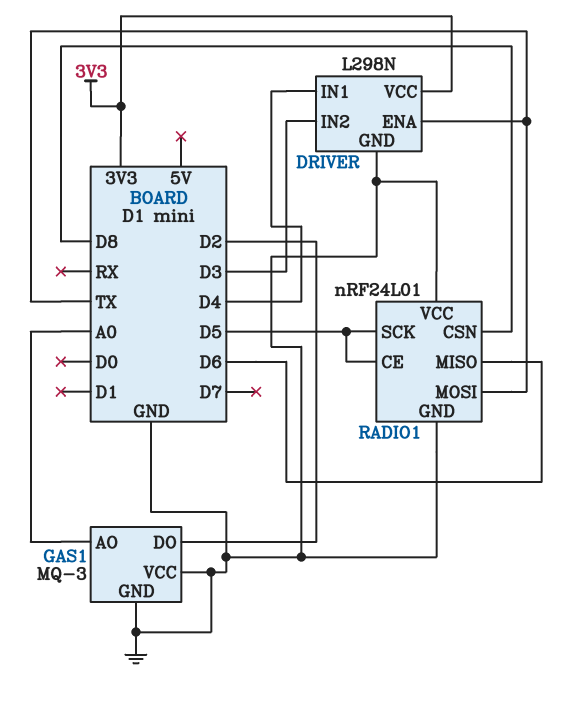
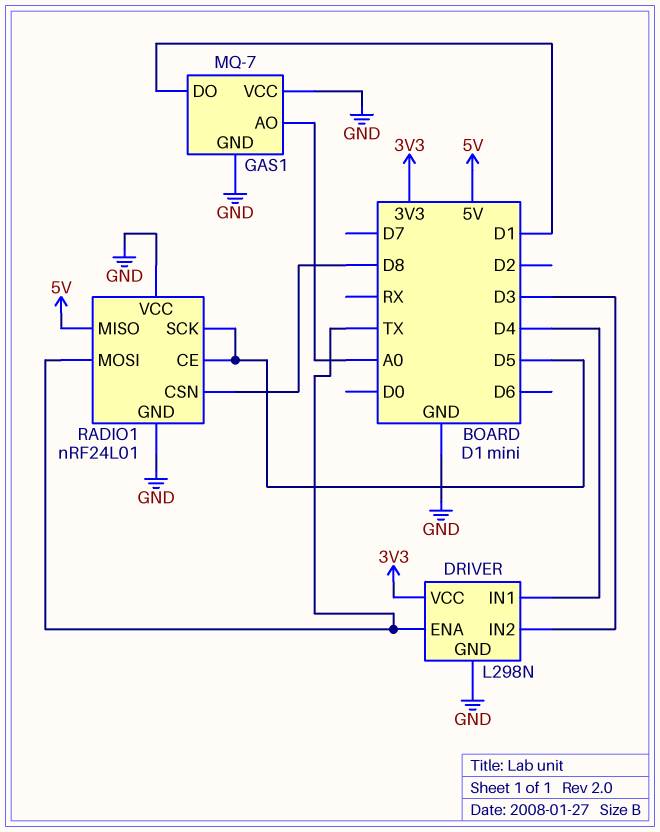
GAS1: MQ-3 -> MQ-7
GAS1 pin DO: D2 -> D1
RADIO1 pin MISO: D6 -> 5V

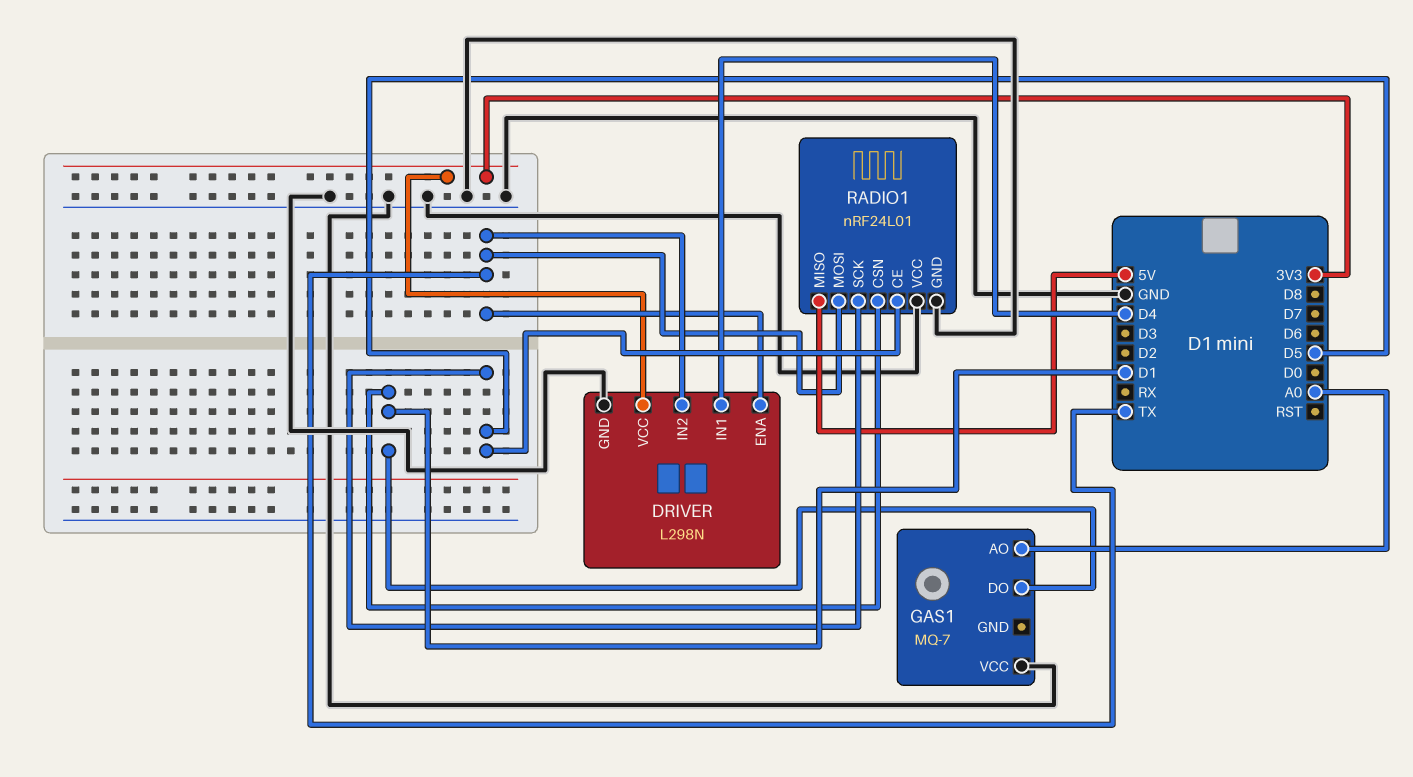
DRIVER pin IN2: D3 -> TX
GAS1 pin GND: GND -> none
RADIO1 pin CSN: D8 -> D1

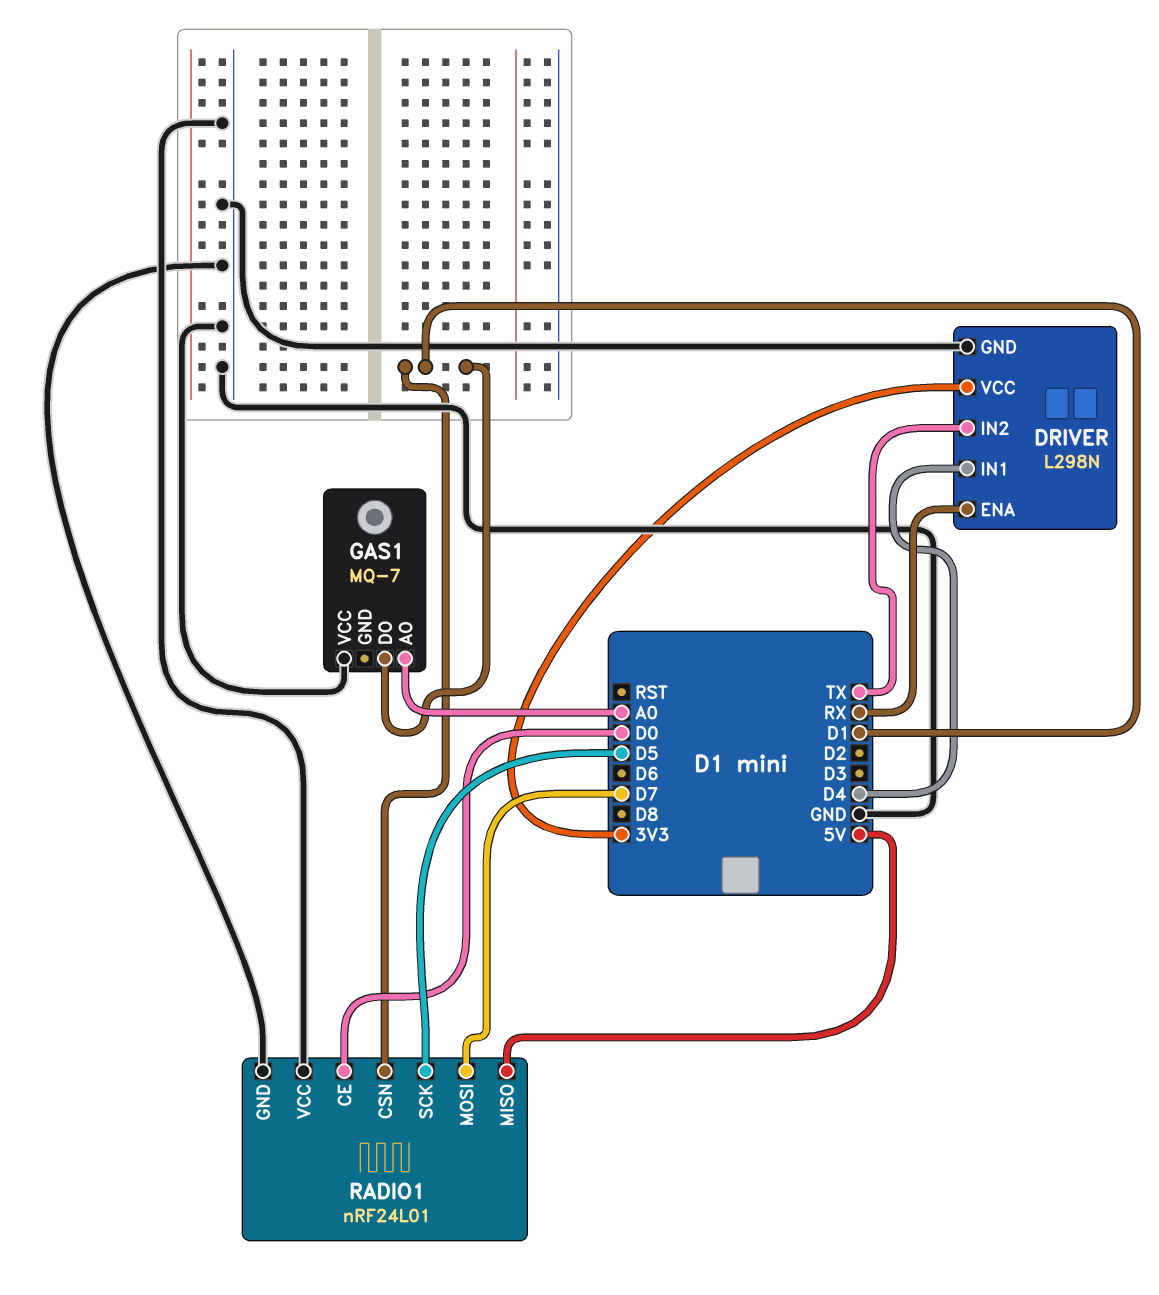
DRIVER pin ENA: TX -> RX
RADIO1 pin CE: D5 -> D0
RADIO1 pin MOSI: TX -> D7

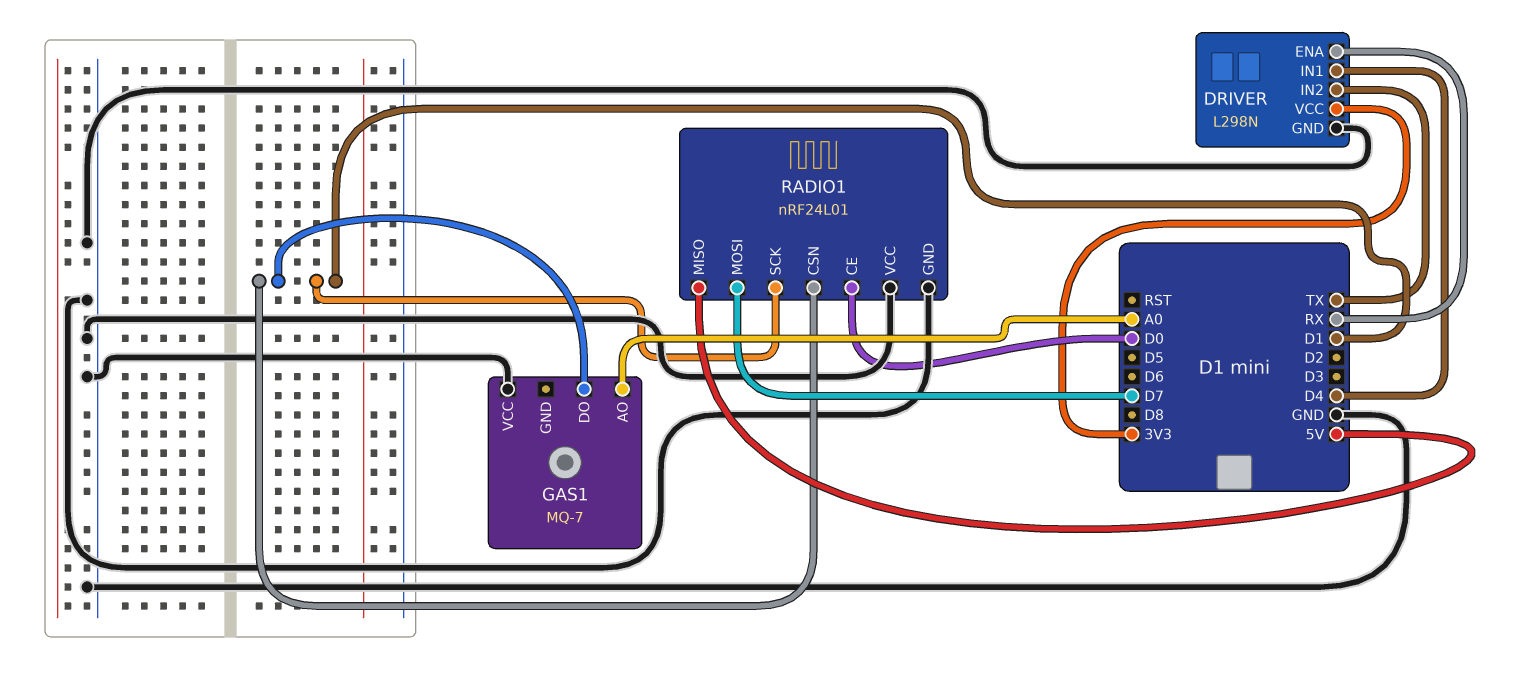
RADIO1 pin SCK: D5 -> D1

